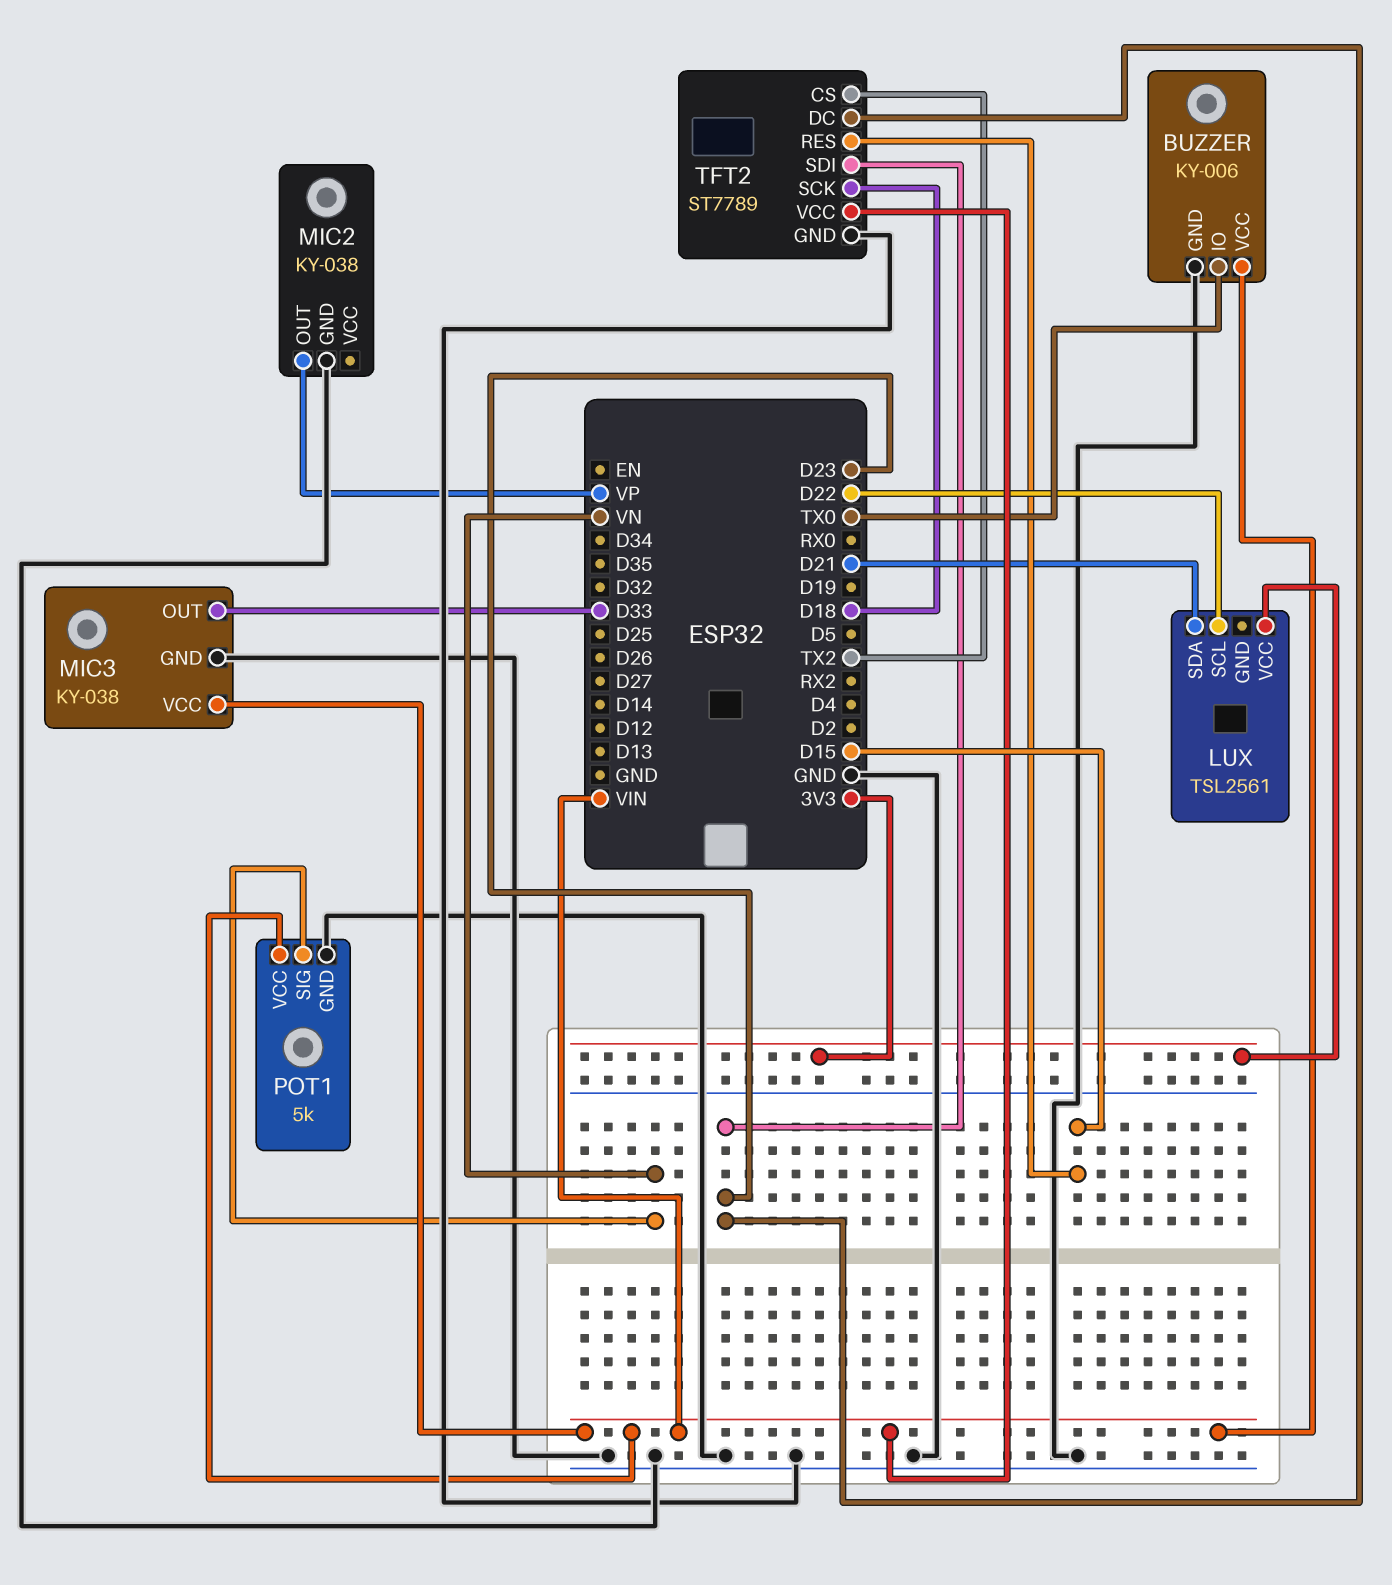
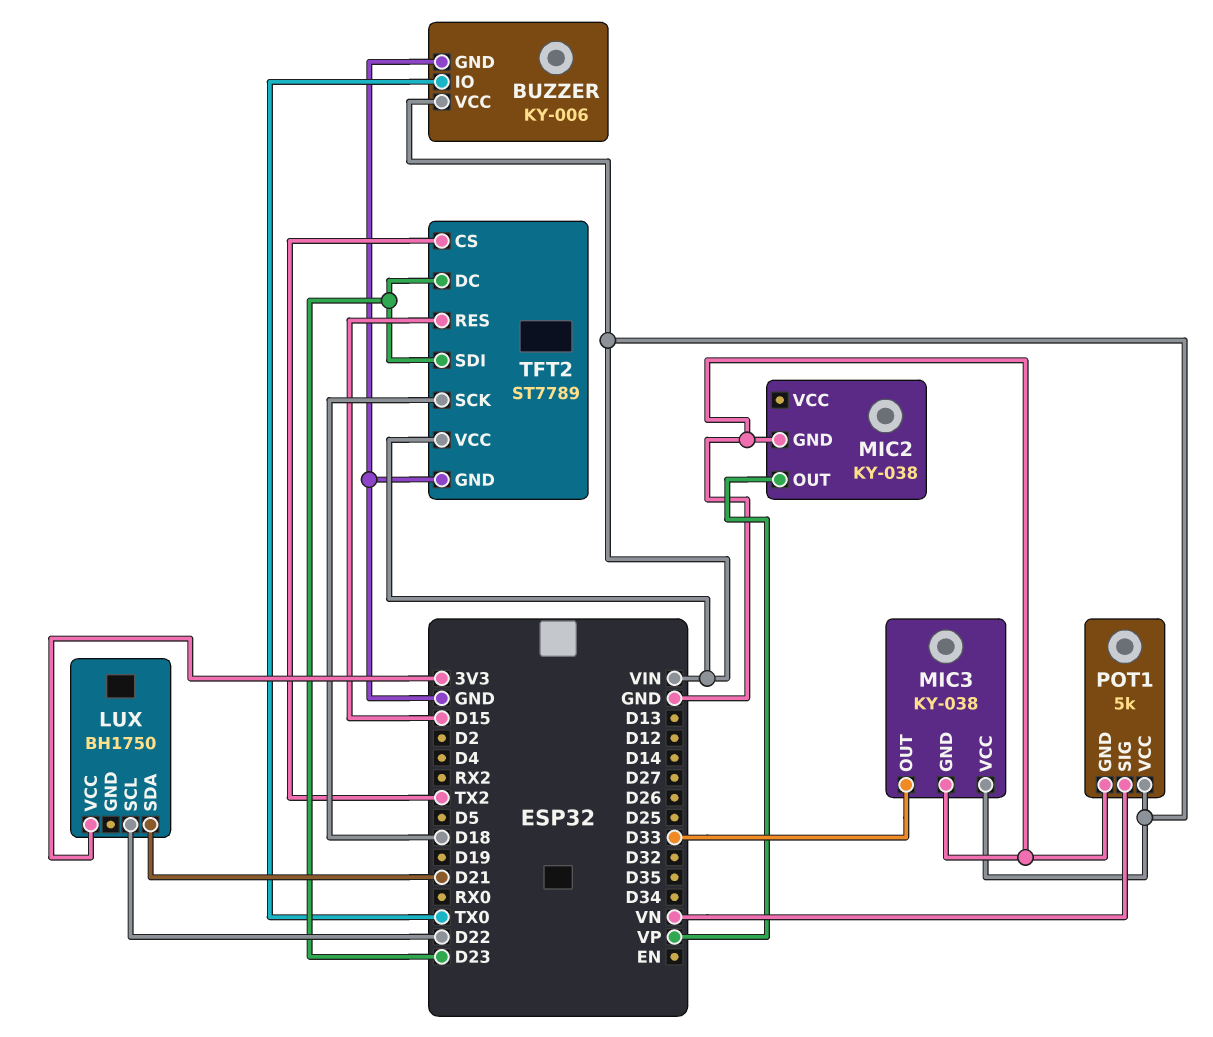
LUX: TSL2561 -> BH1750

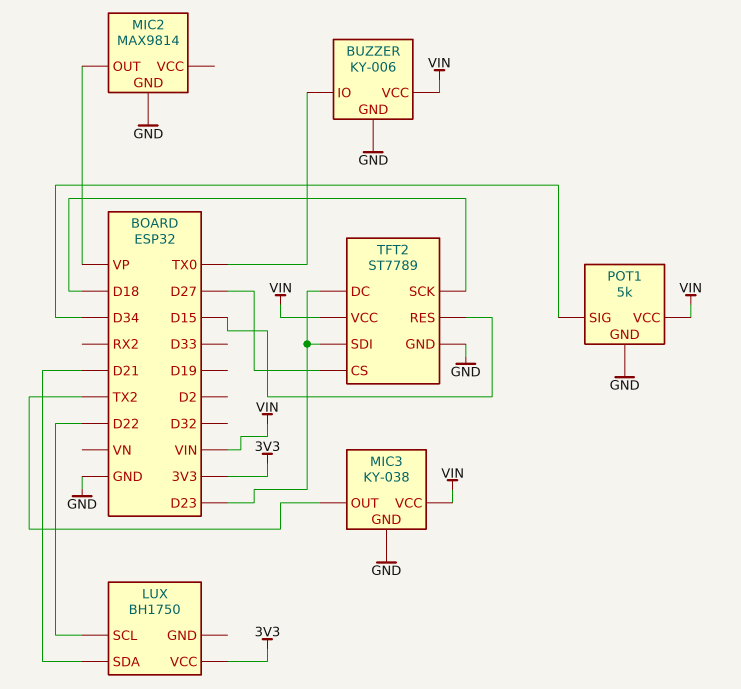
MIC2: KY-038 -> MAX9814
MIC3 pin OUT: D33 -> TX2
POT1 pin SIG: VN -> D34
TFT2 pin CS: TX2 -> D27

